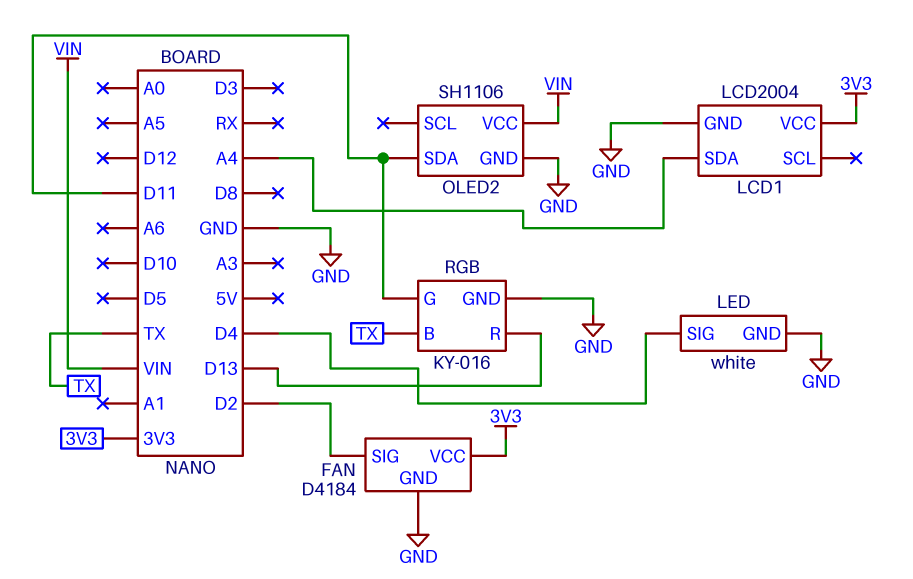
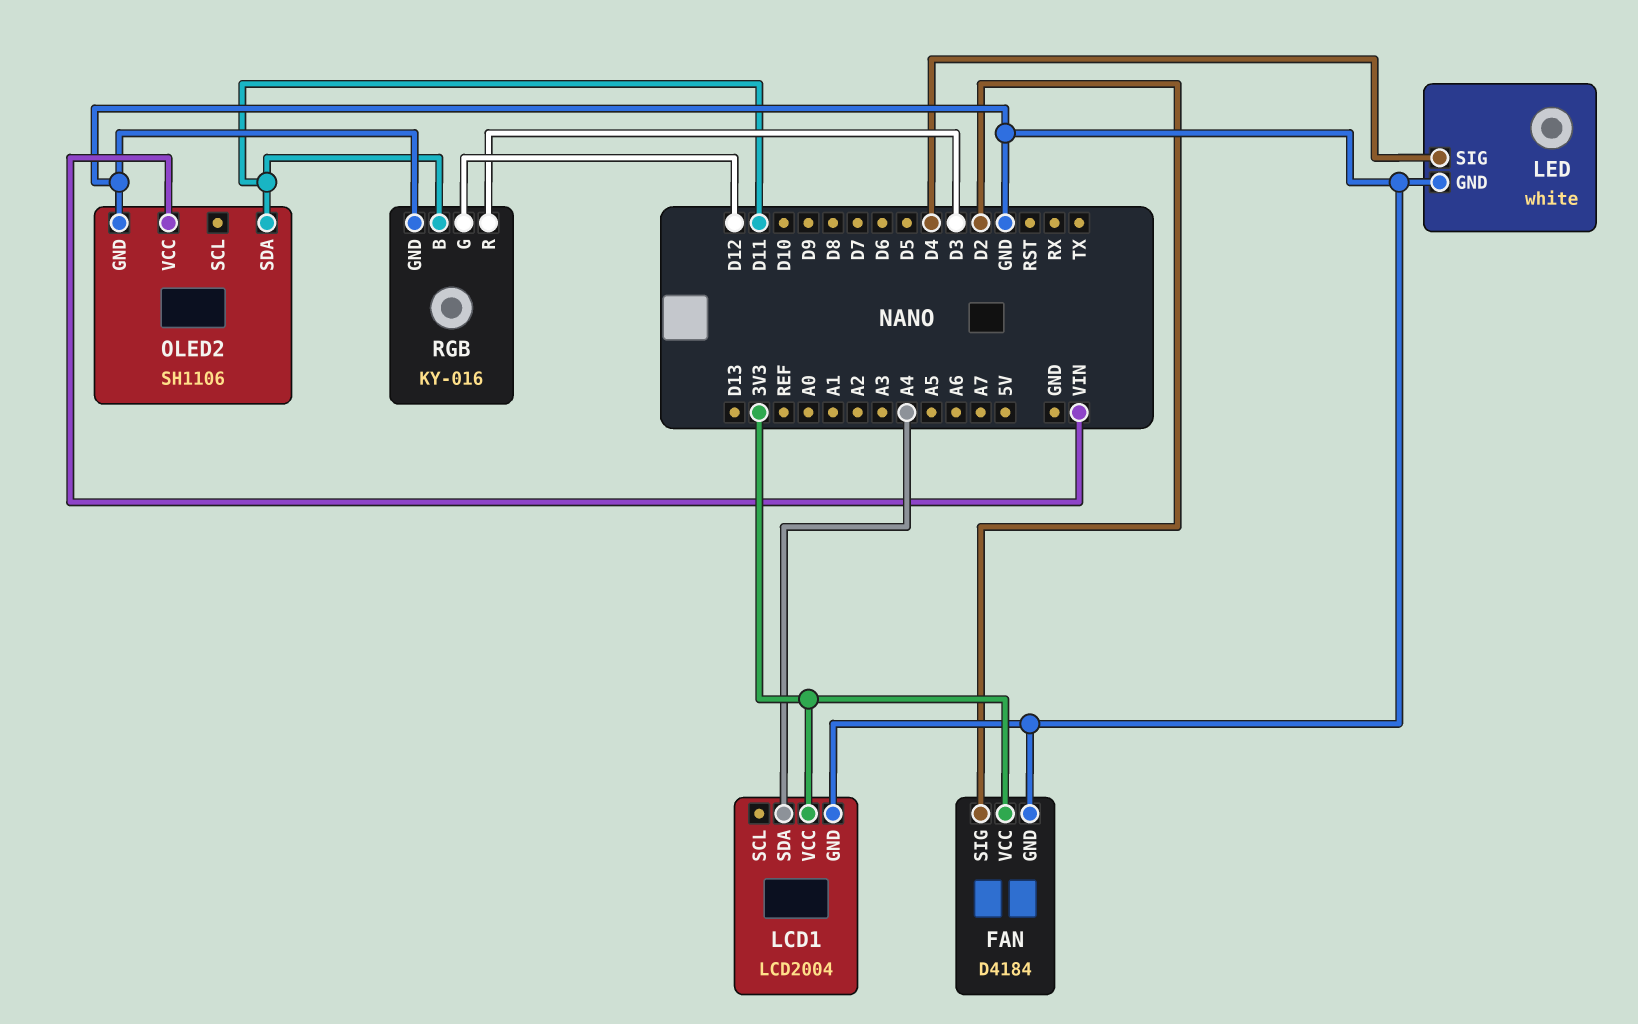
RGB pin B: TX -> D11
RGB pin G: D11 -> D12
RGB pin R: D13 -> D3

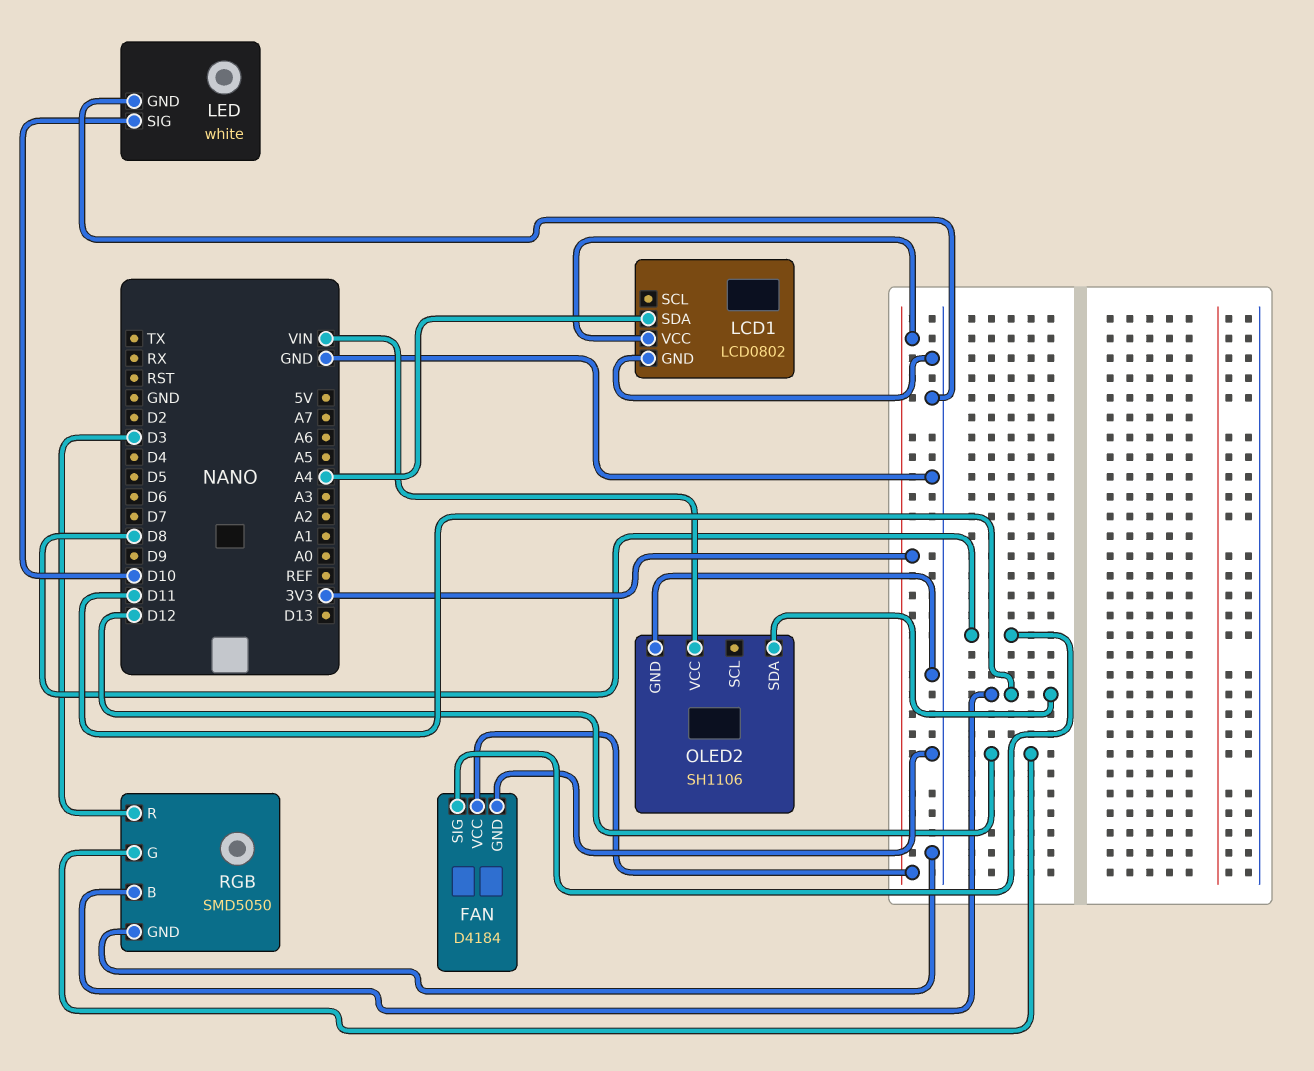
FAN pin SIG: D2 -> D8
LCD1: LCD2004 -> LCD0802
LED pin SIG: D4 -> D10
RGB: KY-016 -> SMD5050

